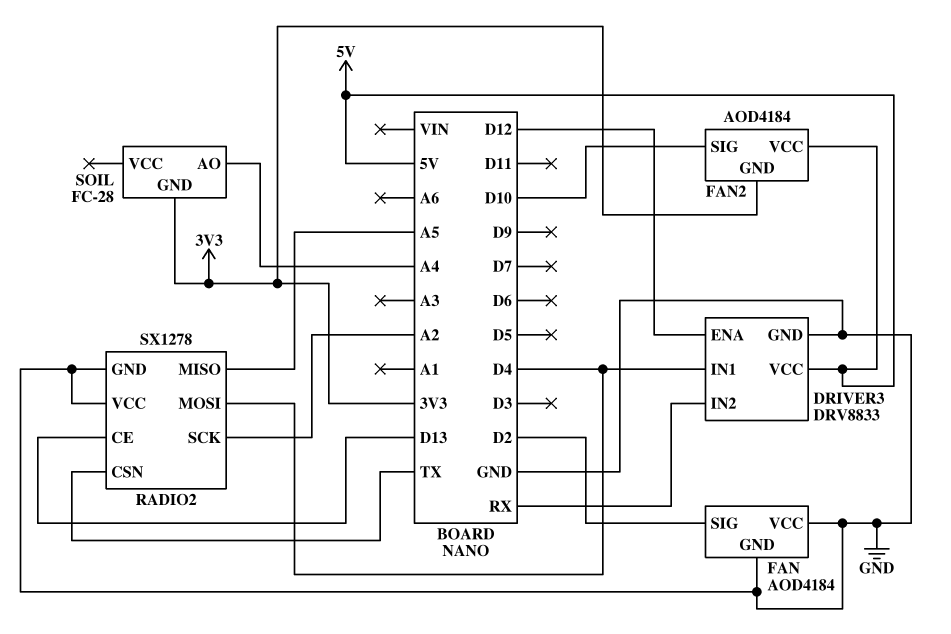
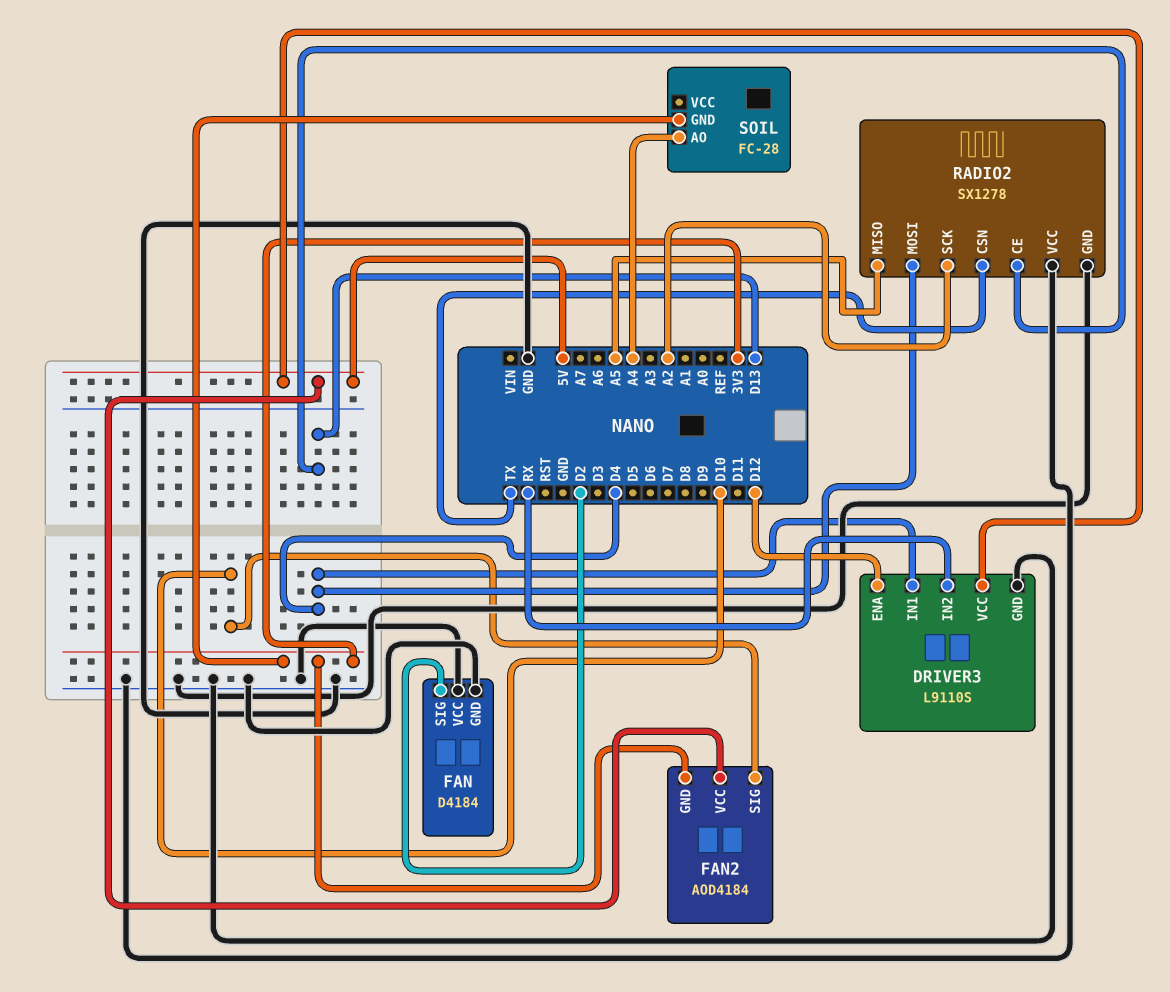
DRIVER3: DRV8833 -> L9110S
FAN: AOD4184 -> D4184

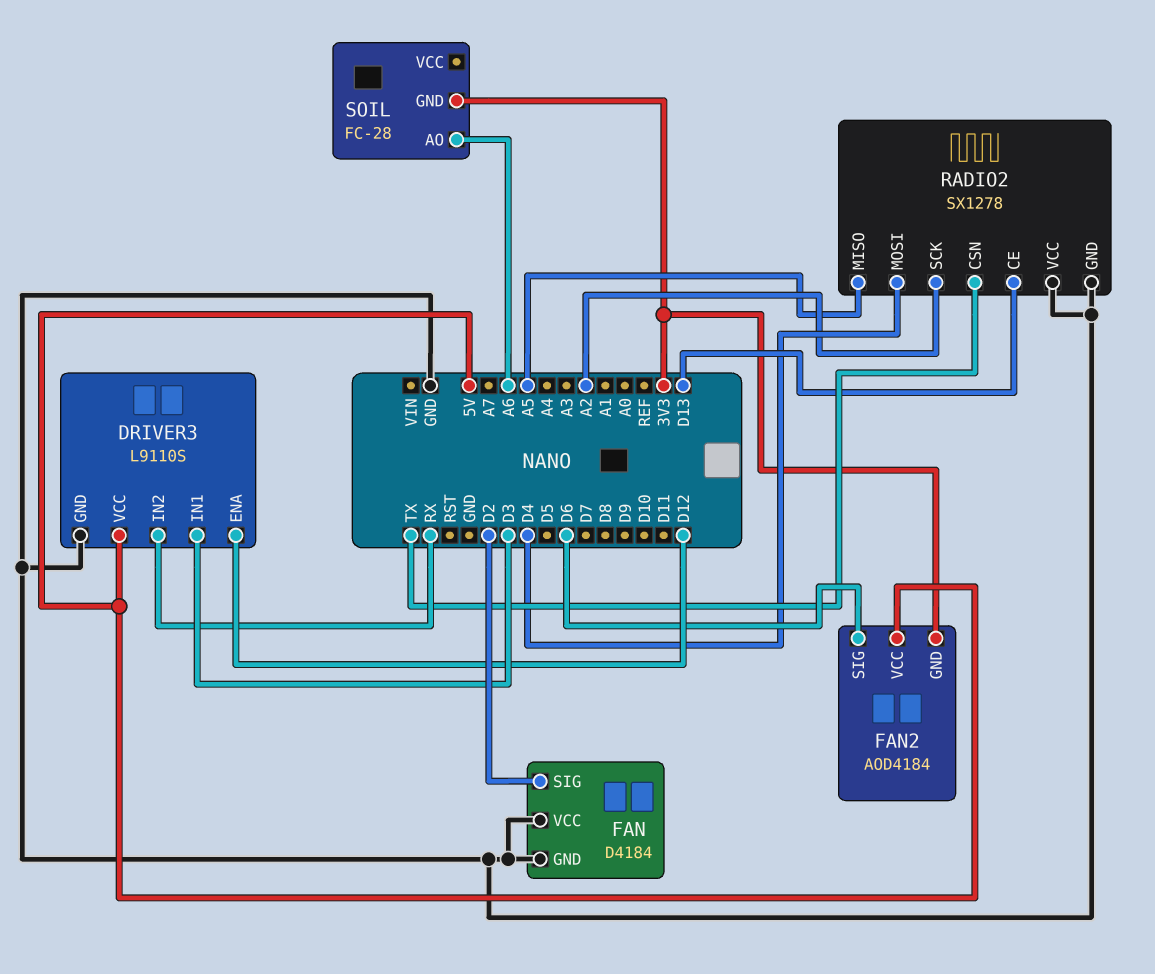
DRIVER3 pin IN1: D4 -> D3
FAN2 pin SIG: D10 -> D6
SOIL pin AO: A4 -> A6

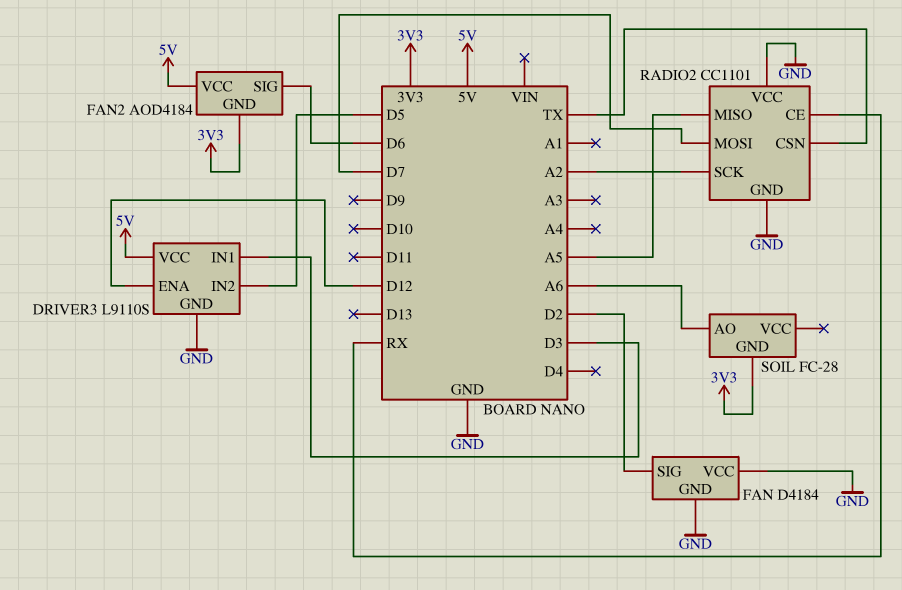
DRIVER3 pin IN2: RX -> D5
RADIO2: SX1278 -> CC1101
RADIO2 pin CE: D13 -> RX
RADIO2 pin MOSI: D4 -> D7

